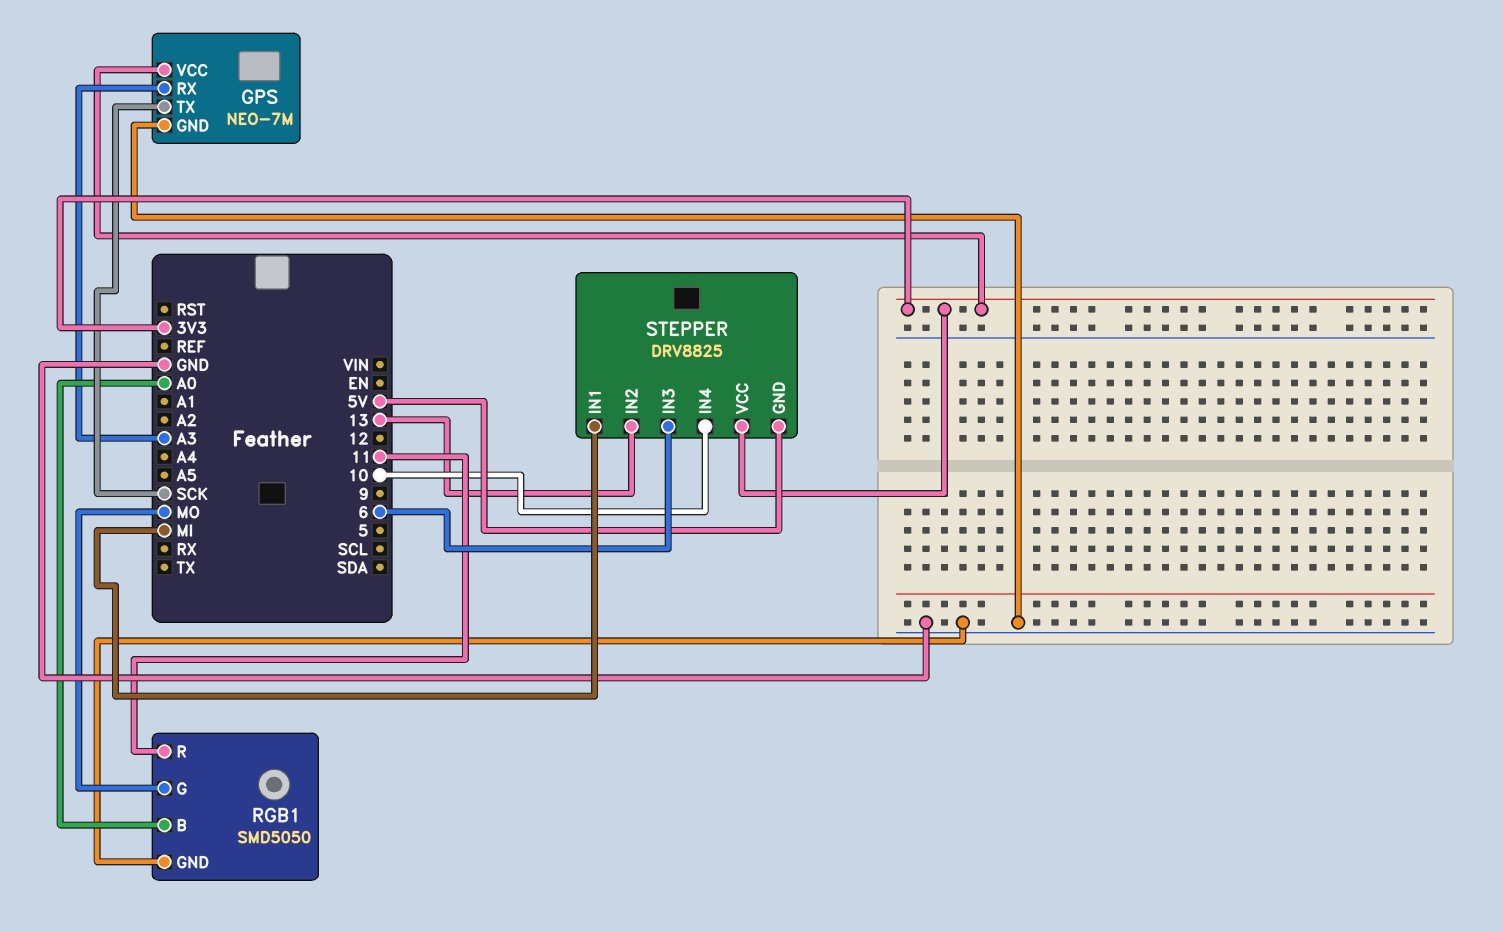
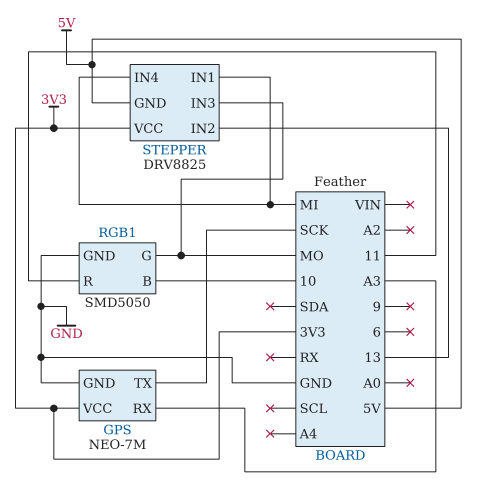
RGB1 pin B: A0 -> 10
STEPPER pin IN3: 6 -> MO
STEPPER pin IN4: 10 -> MI

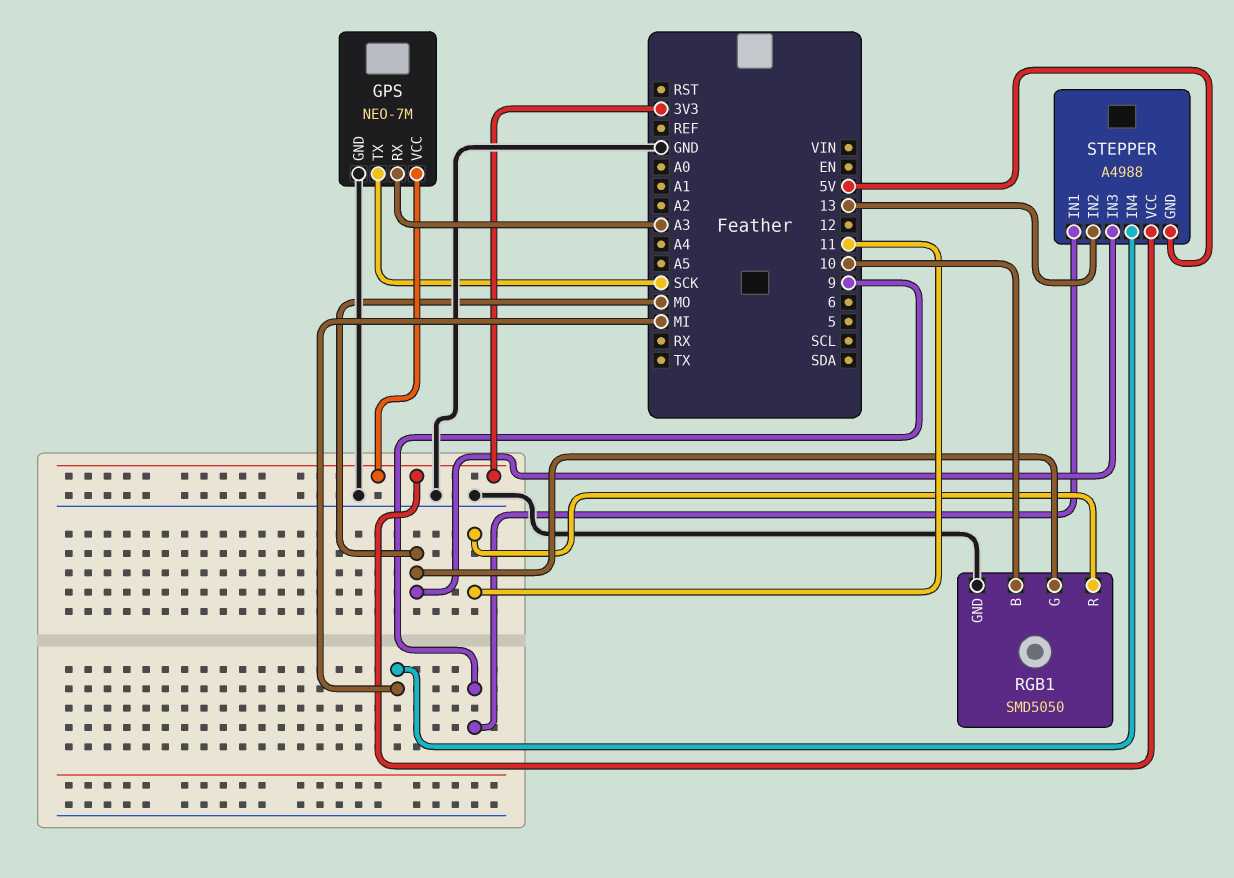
STEPPER: DRV8825 -> A4988
STEPPER pin IN1: MI -> 9

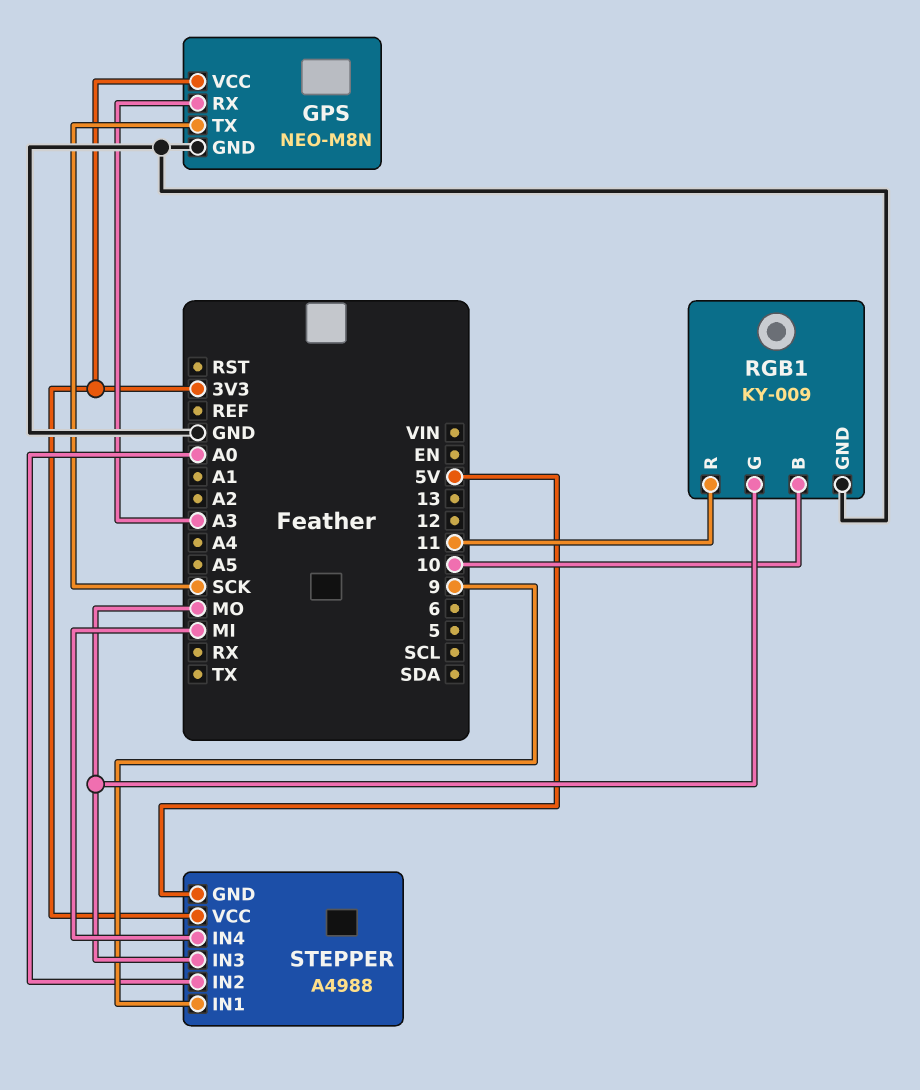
GPS: NEO-7M -> NEO-M8N
RGB1: SMD5050 -> KY-009
STEPPER pin IN2: 13 -> A0

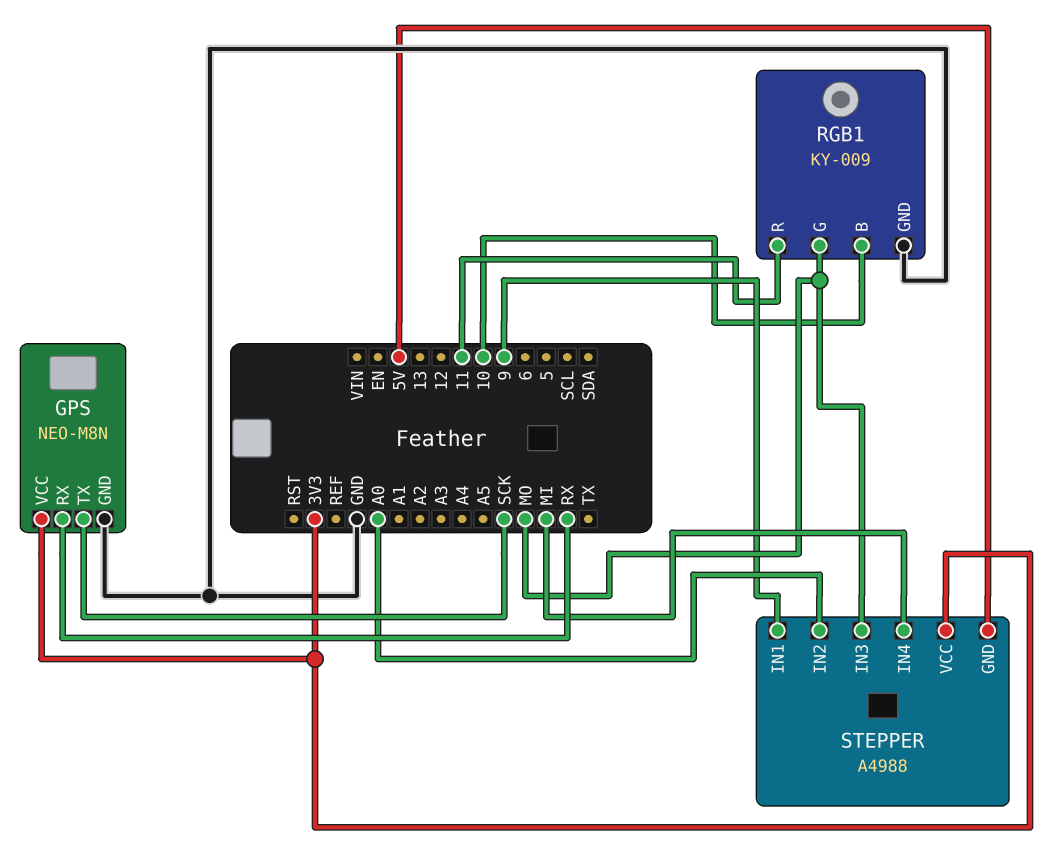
GPS pin RX: A3 -> RX

